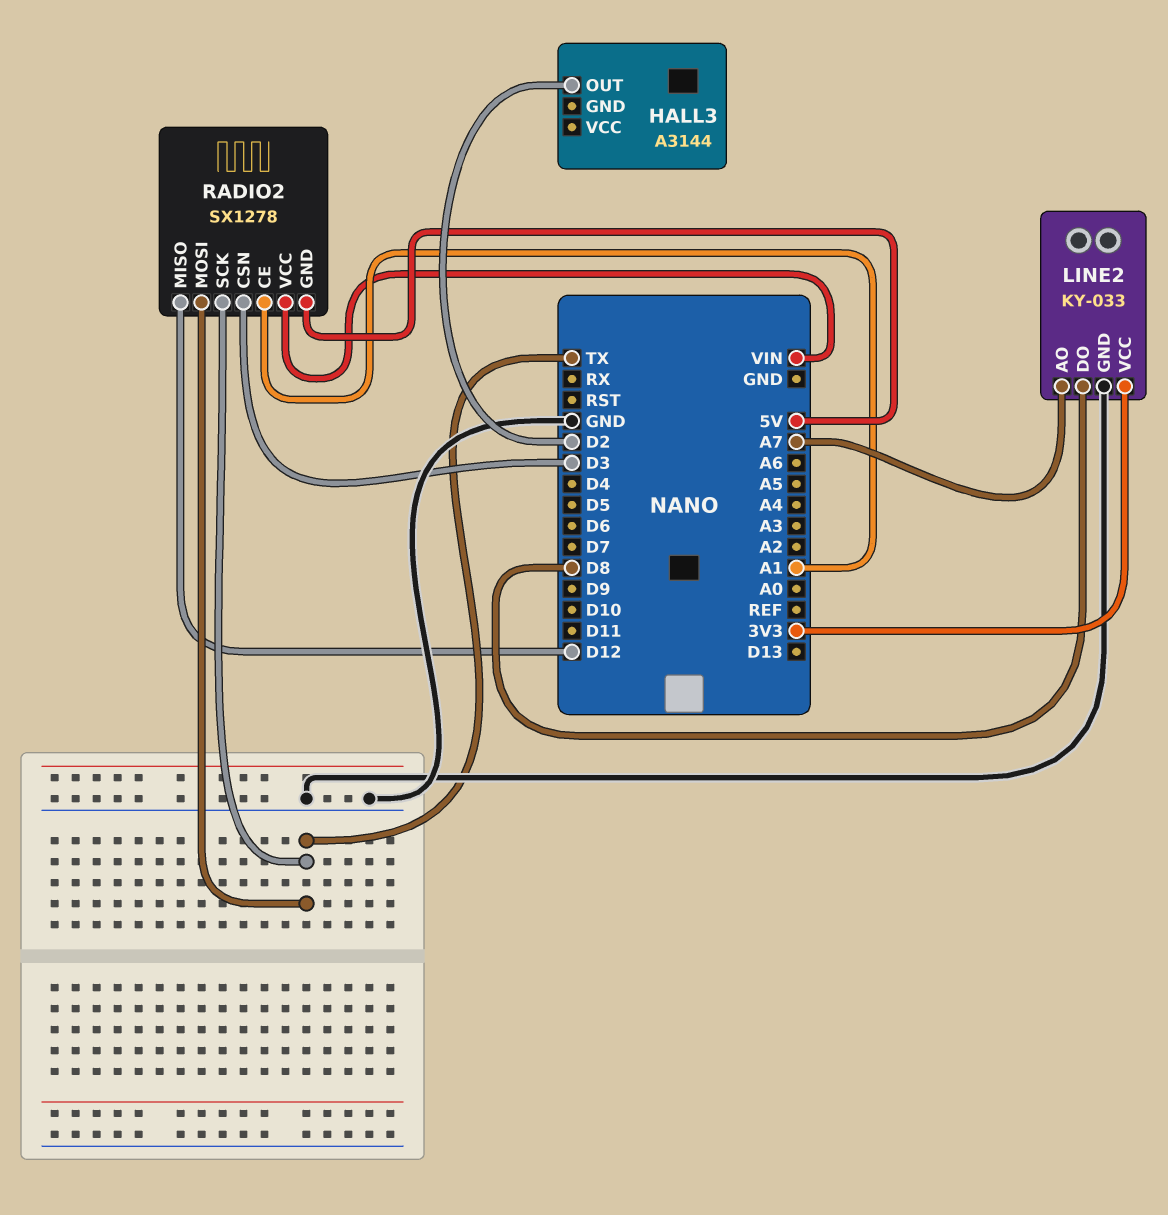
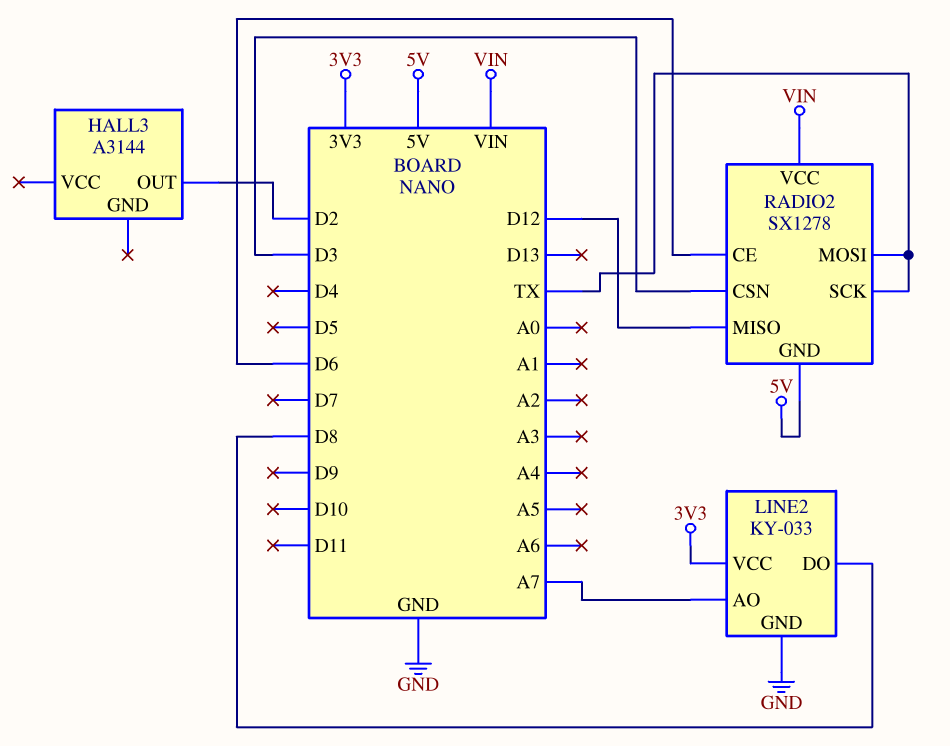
RADIO2 pin CE: A1 -> D6

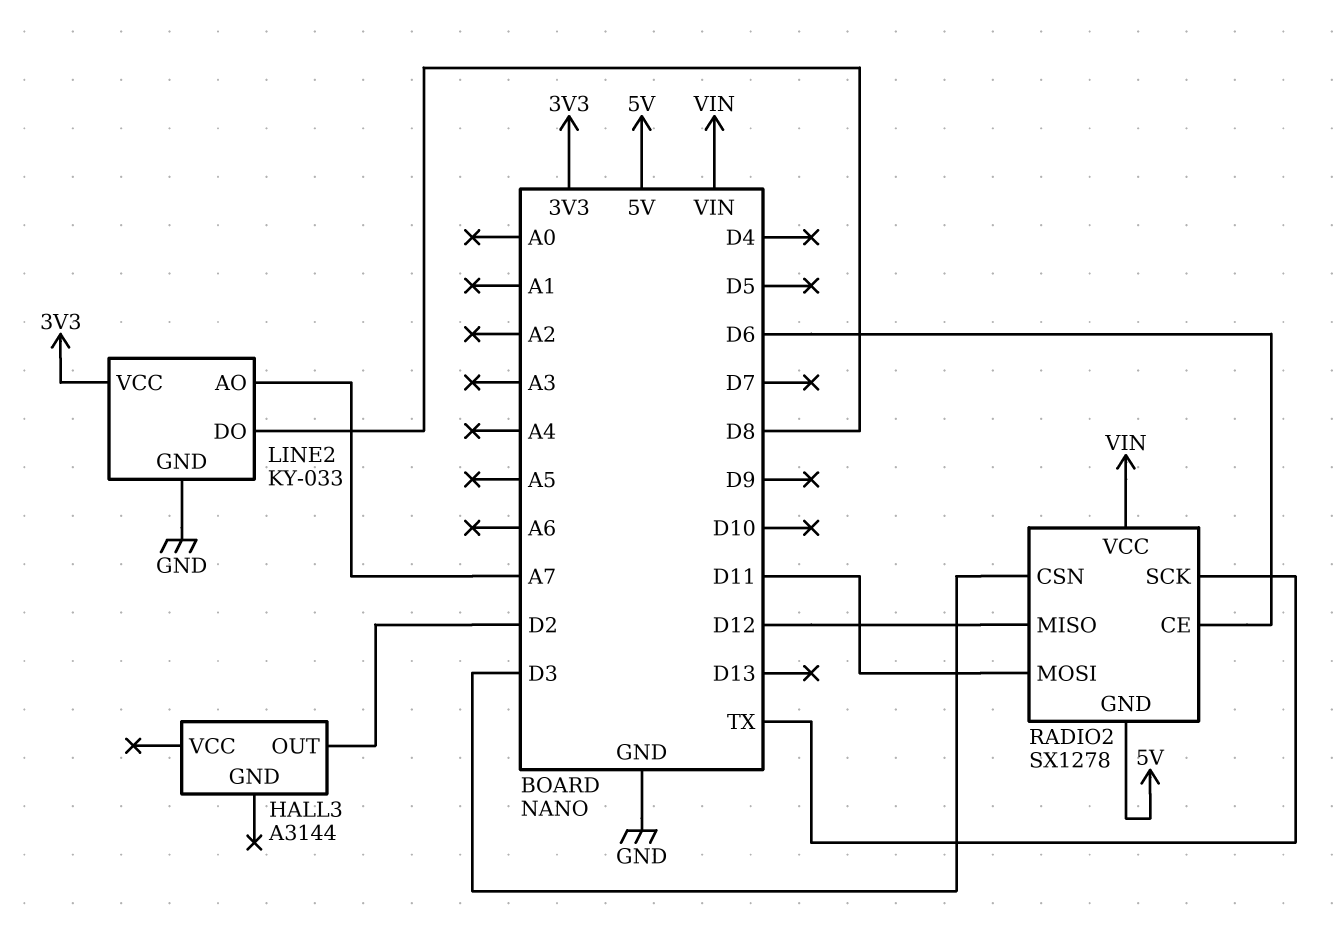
RADIO2 pin MOSI: TX -> D11

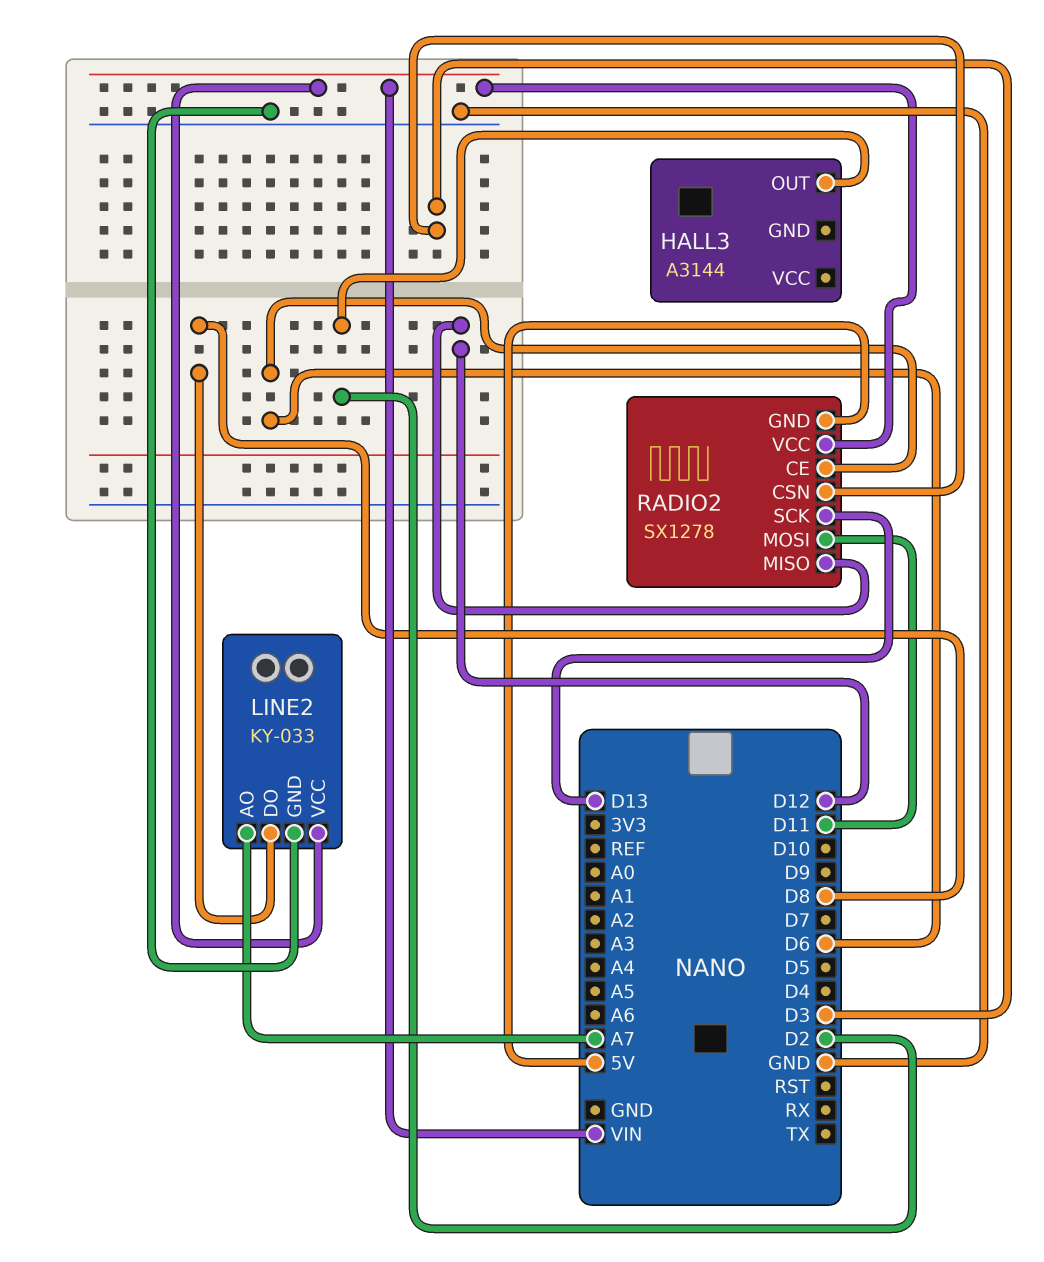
LINE2 pin VCC: 3V3 -> VIN
RADIO2 pin SCK: TX -> D13

